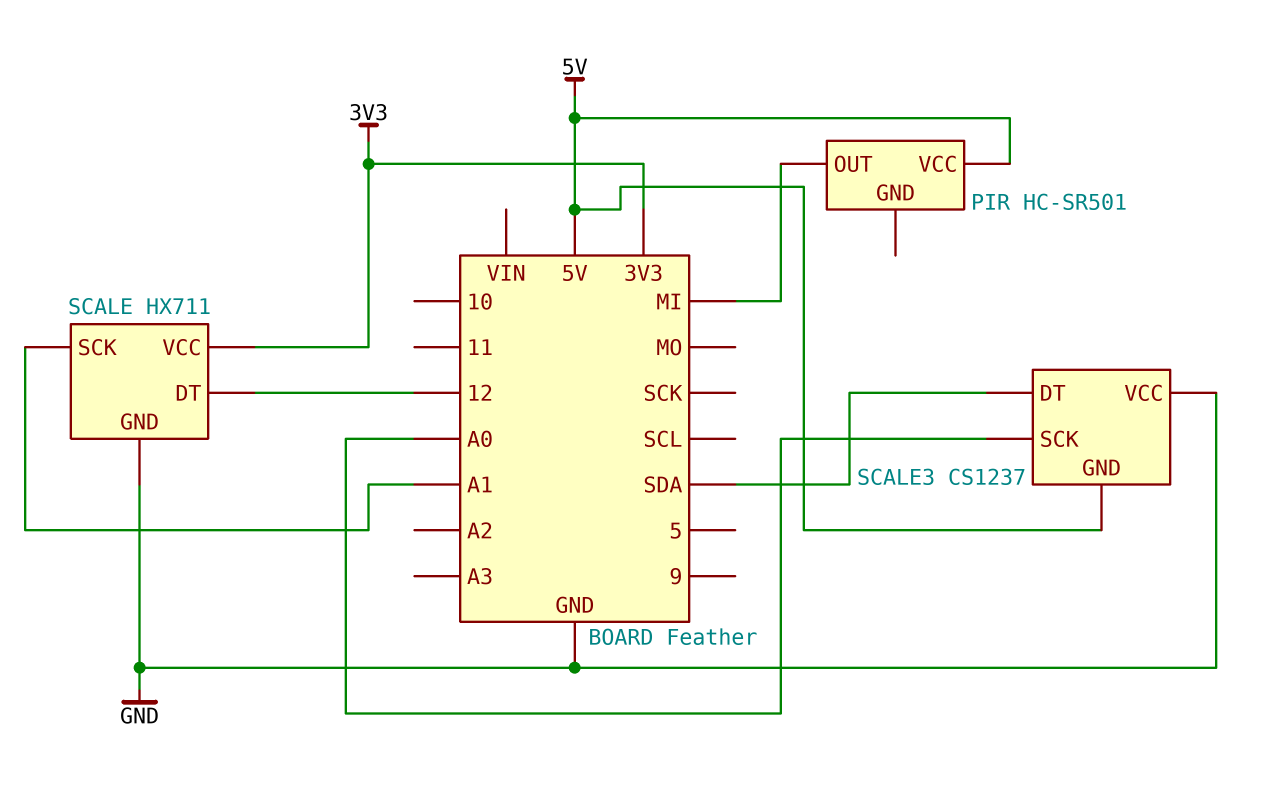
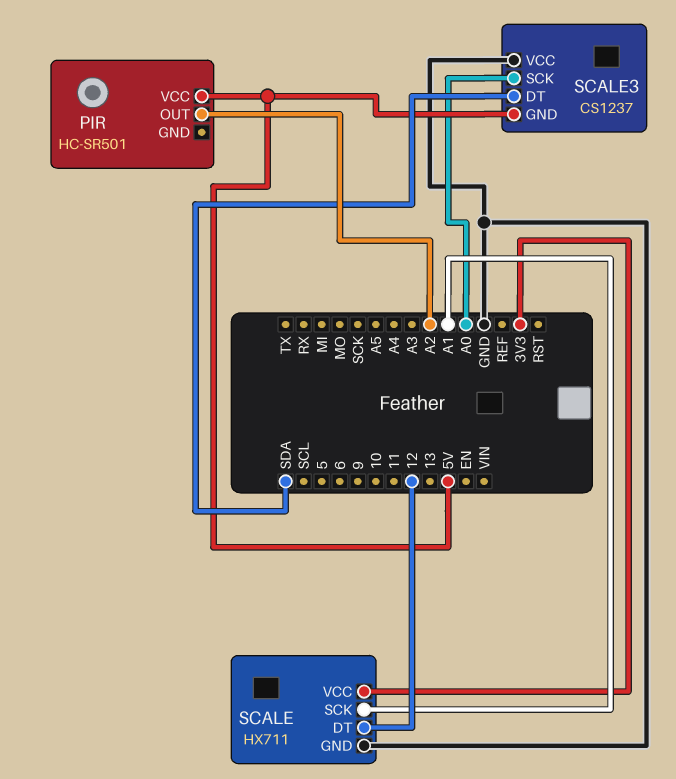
PIR pin OUT: MI -> A2

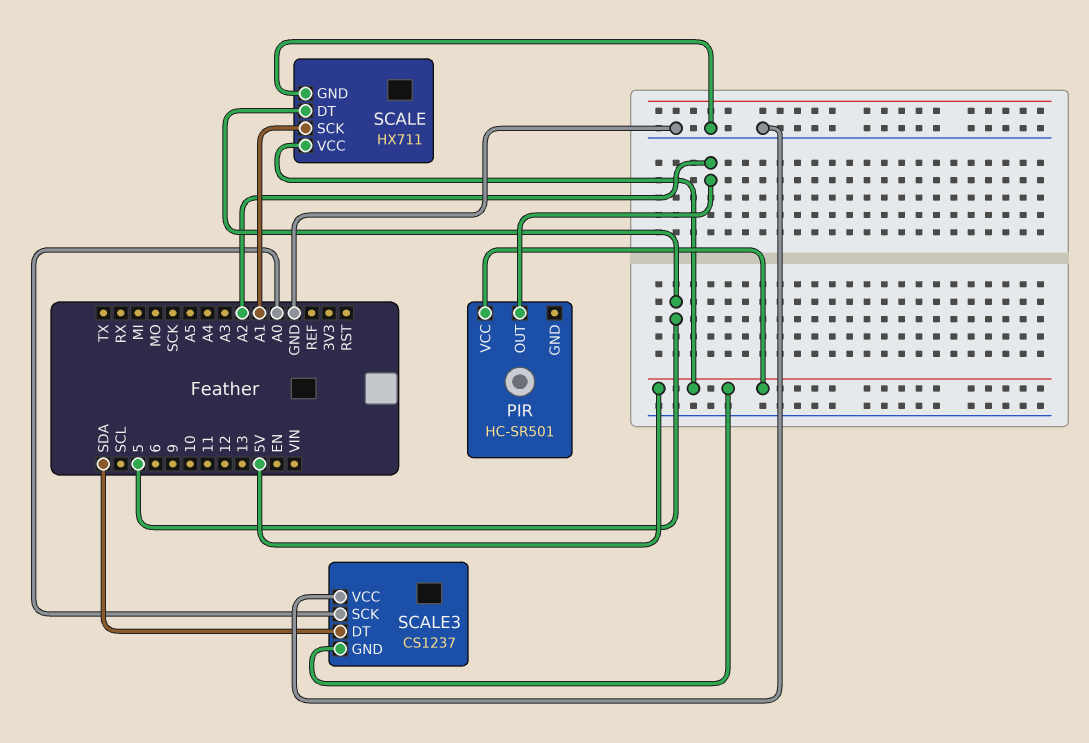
SCALE pin DT: 12 -> 5
SCALE pin VCC: 3V3 -> 5V

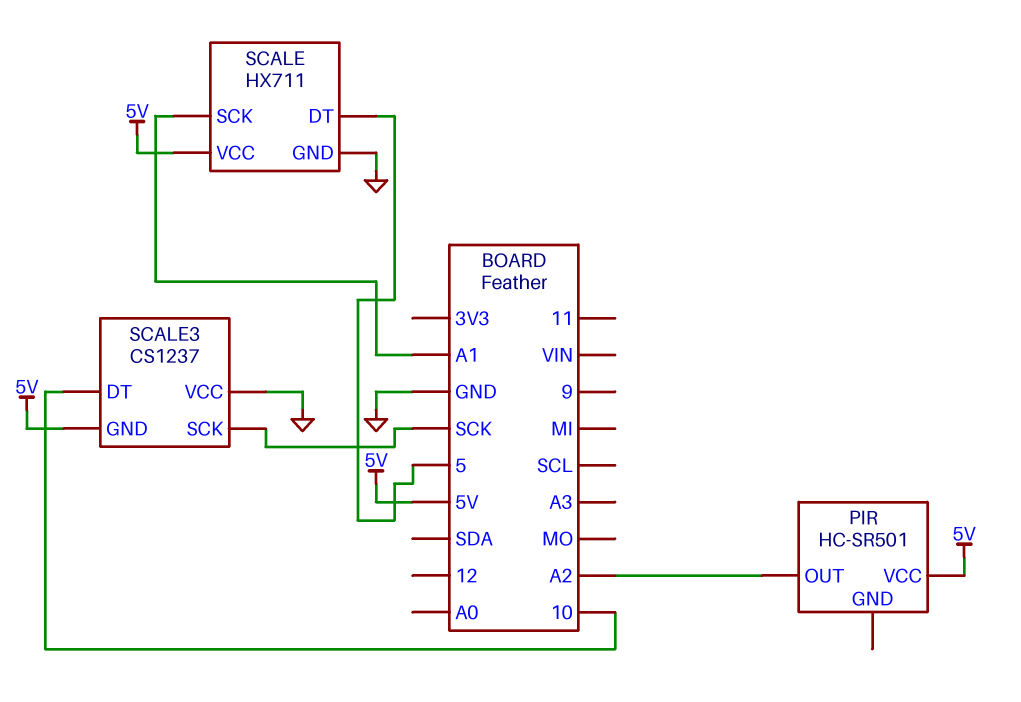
SCALE3 pin DT: SDA -> 10
SCALE3 pin SCK: A0 -> SCK

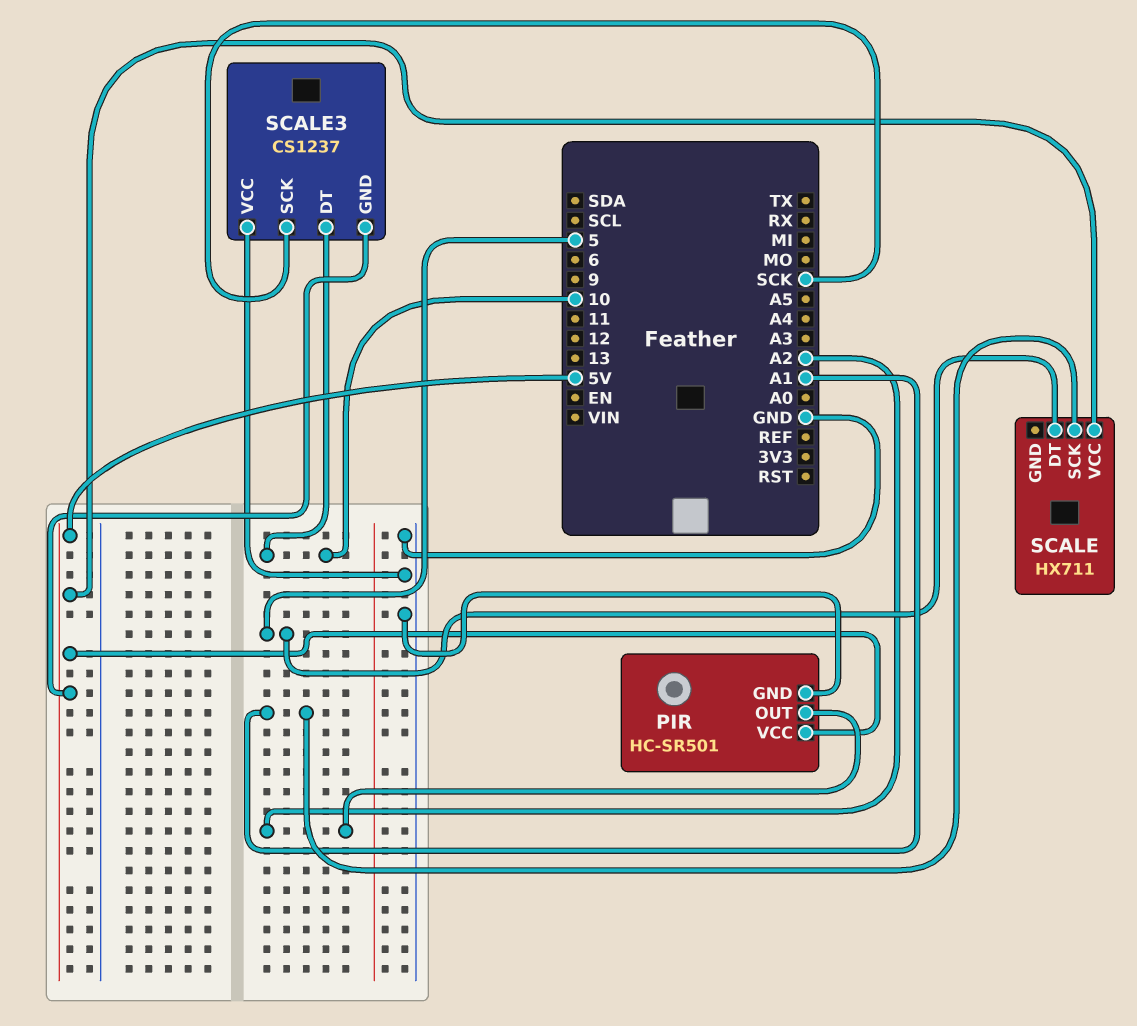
PIR pin GND: none -> GND
SCALE pin GND: GND -> none

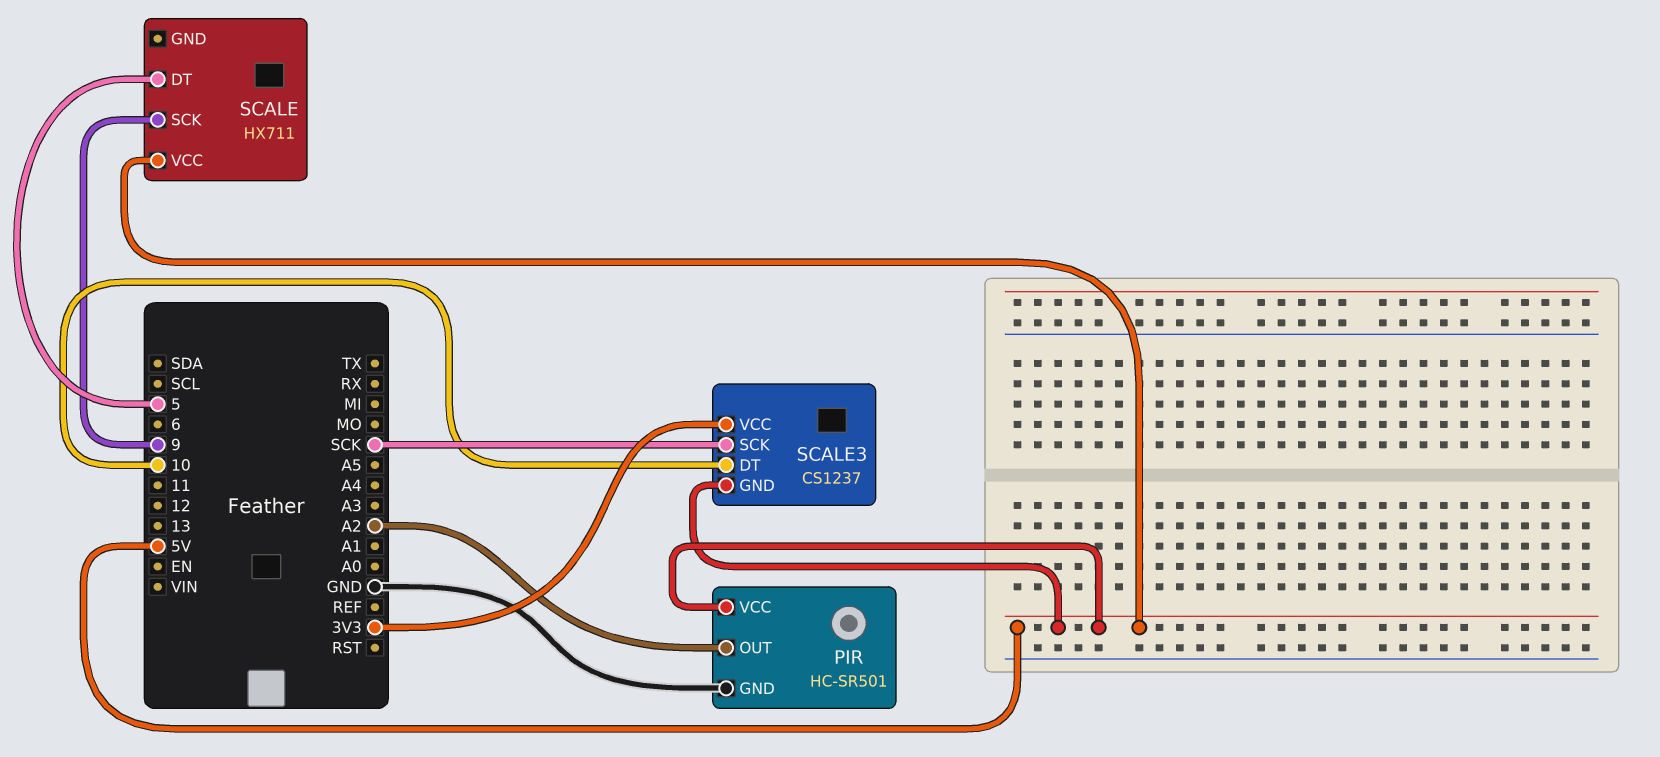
SCALE pin SCK: A1 -> 9
SCALE3 pin VCC: GND -> 3V3

